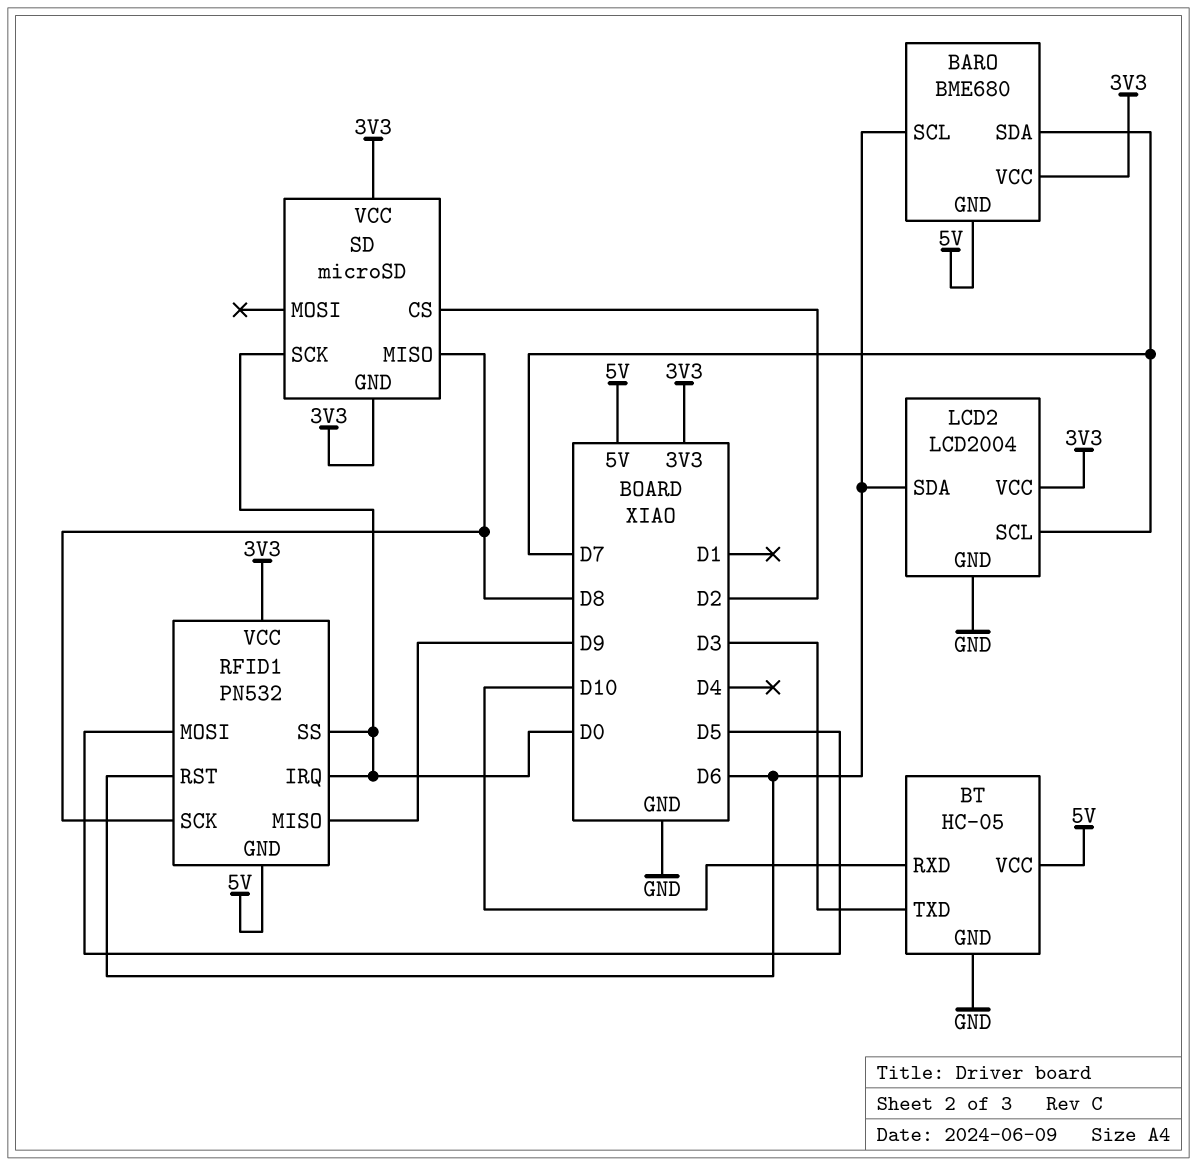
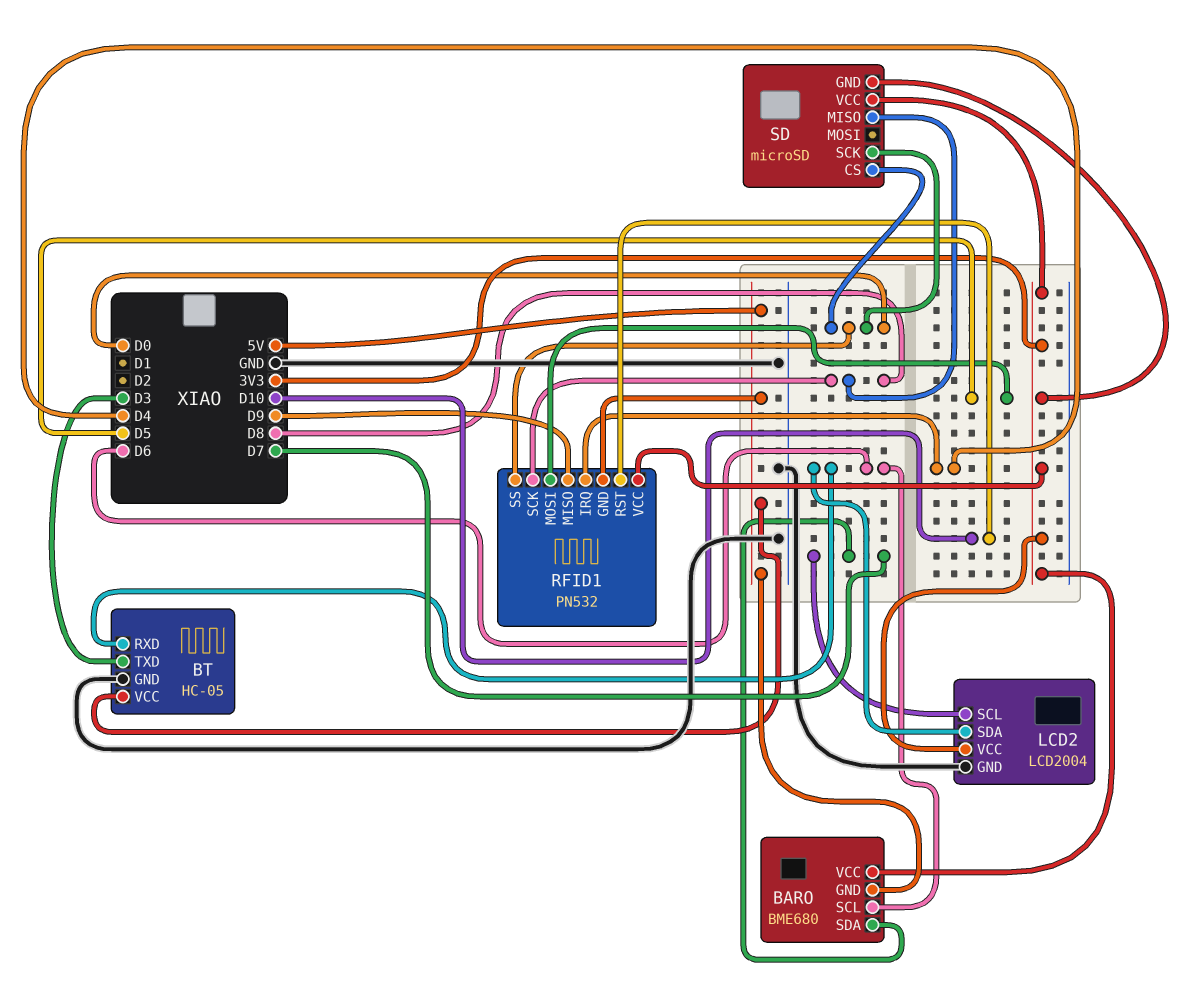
BT pin RXD: D10 -> D6
RFID1 pin IRQ: D0 -> D4
RFID1 pin RST: D6 -> D10
SD pin CS: D2 -> D0

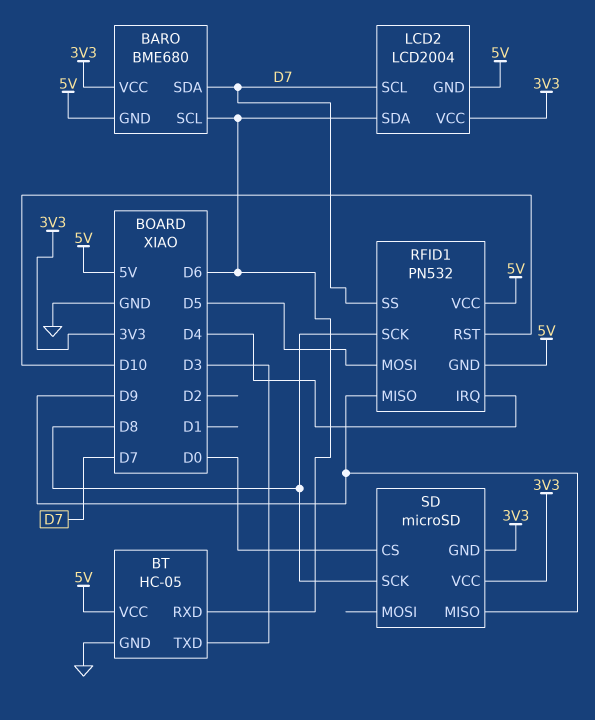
LCD2 pin GND: GND -> 5V
RFID1 pin SS: D0 -> D7
RFID1 pin VCC: 3V3 -> 5V
SD pin MISO: D8 -> D9
SD pin SCK: D0 -> D8

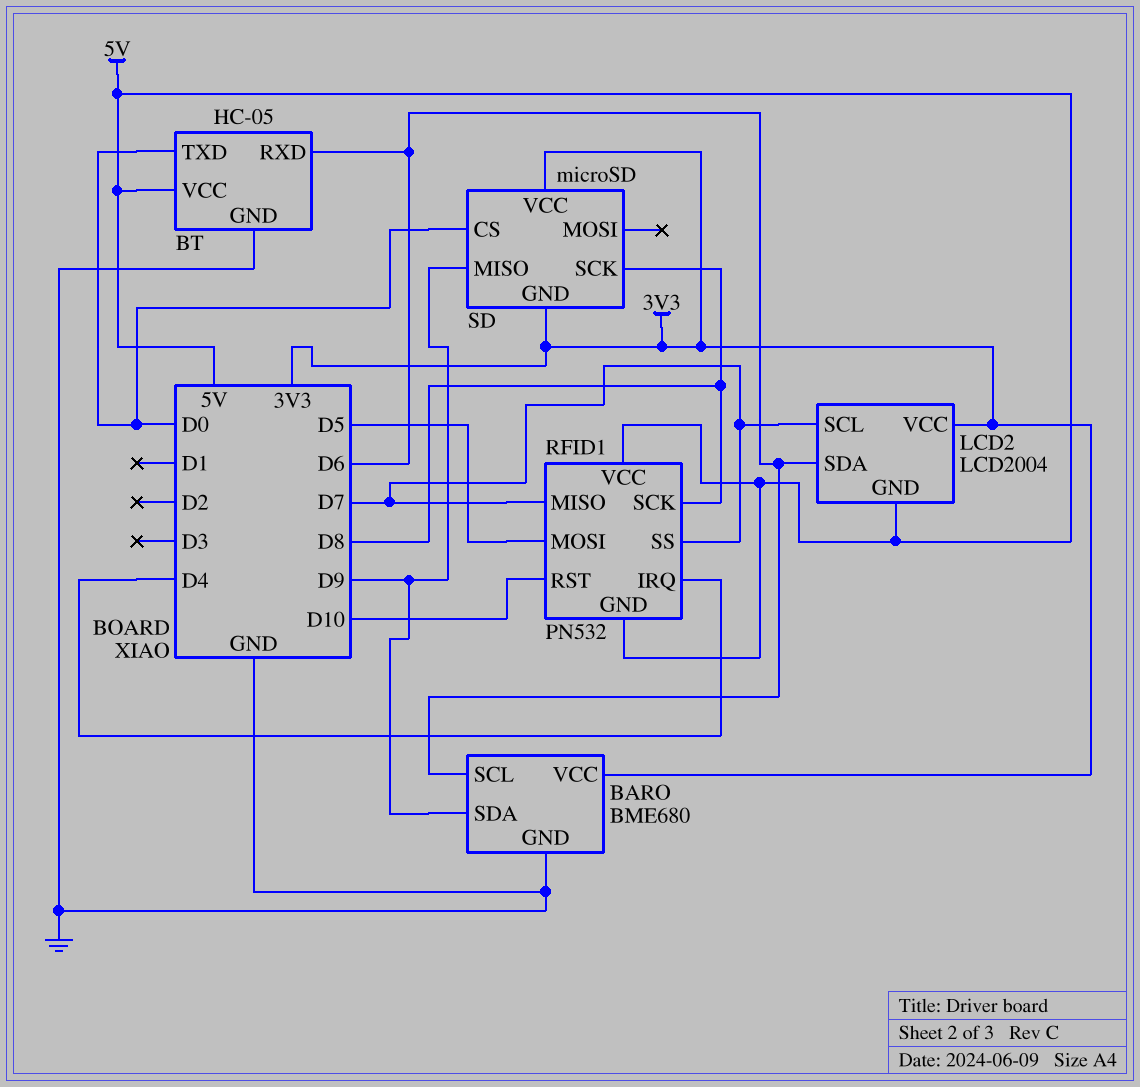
BARO pin GND: 5V -> GND
BARO pin SDA: D7 -> D9
BT pin TXD: D3 -> D0
RFID1 pin MISO: D9 -> D7

